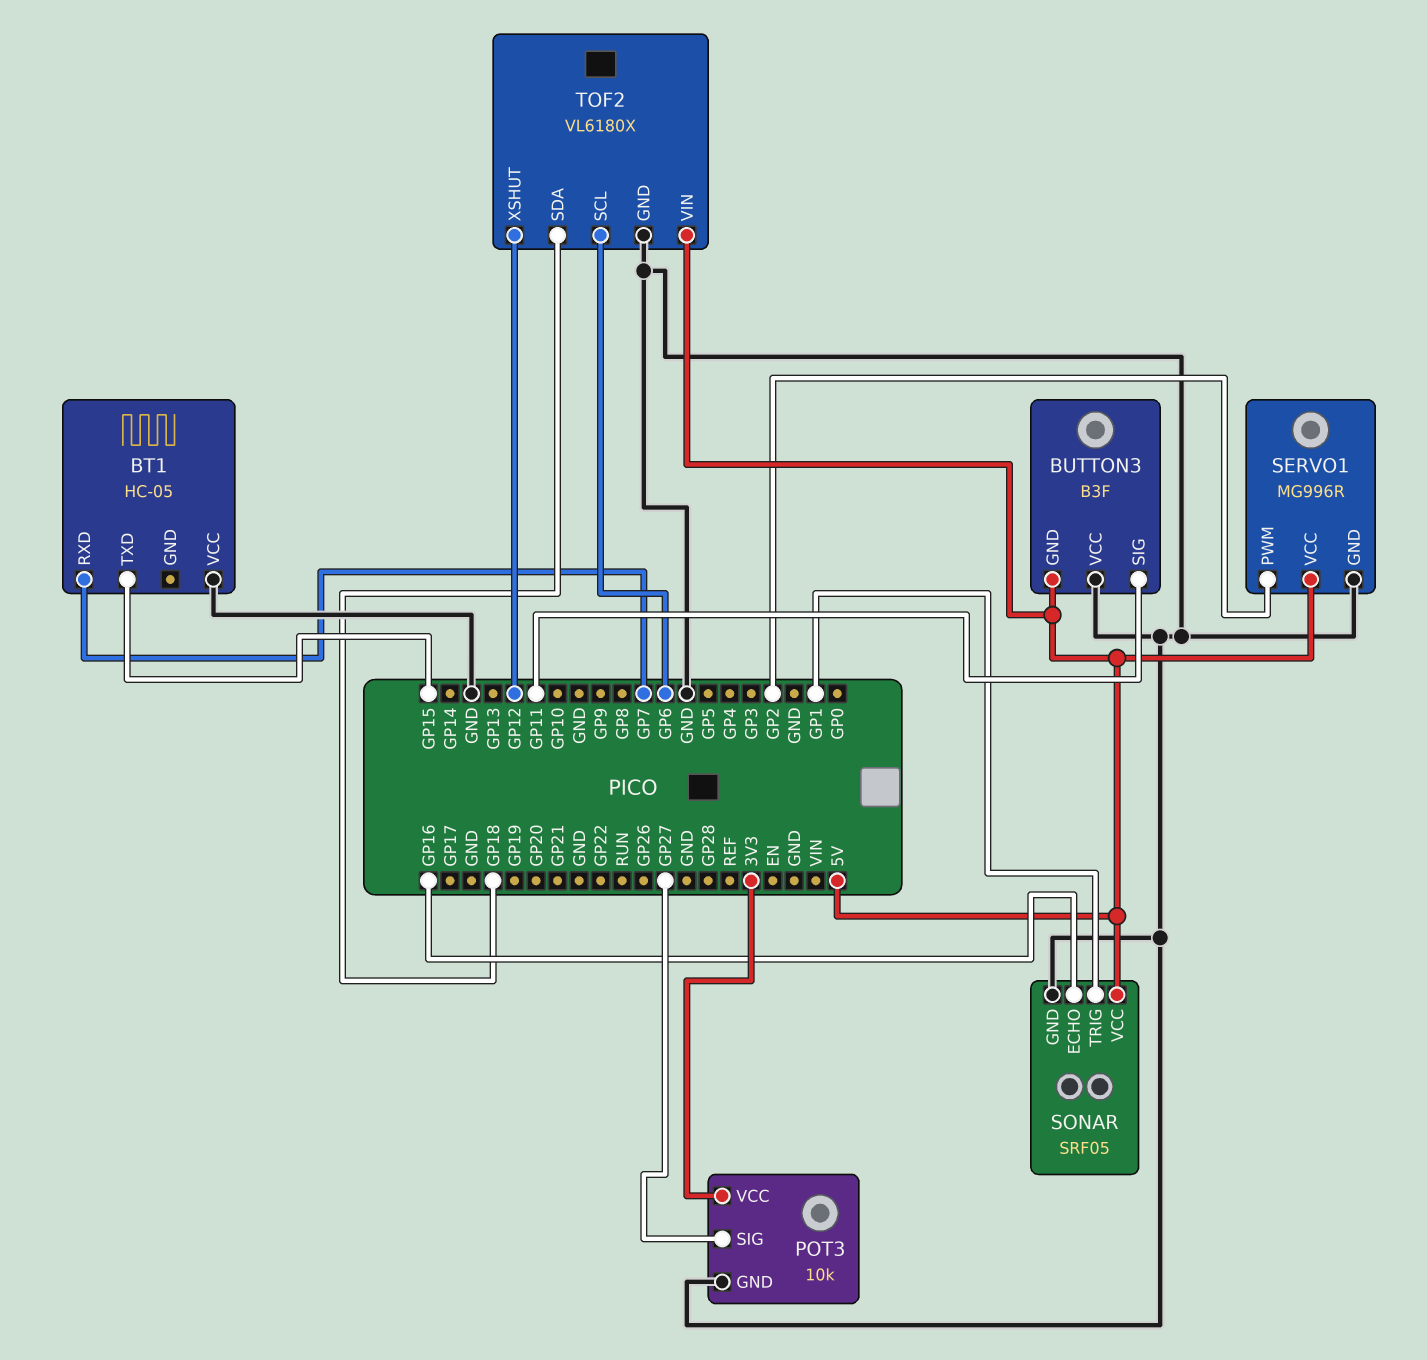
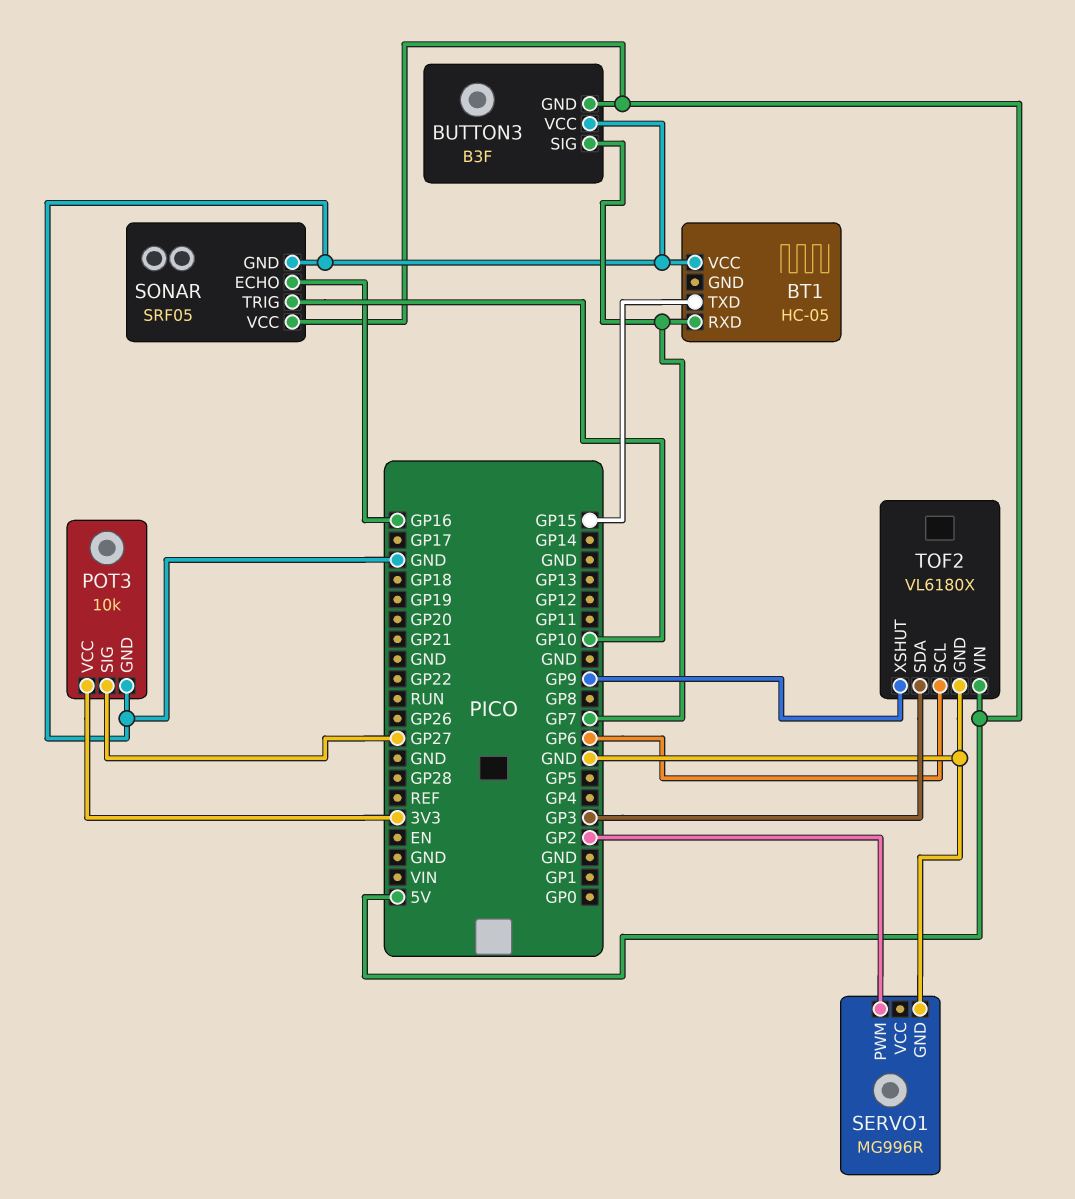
BUTTON3 pin SIG: GP11 -> GP7
SERVO1 pin VCC: 5V -> none
SONAR pin TRIG: GP1 -> GP10
TOF2 pin SDA: GP18 -> GP3
TOF2 pin XSHUT: GP12 -> GP9

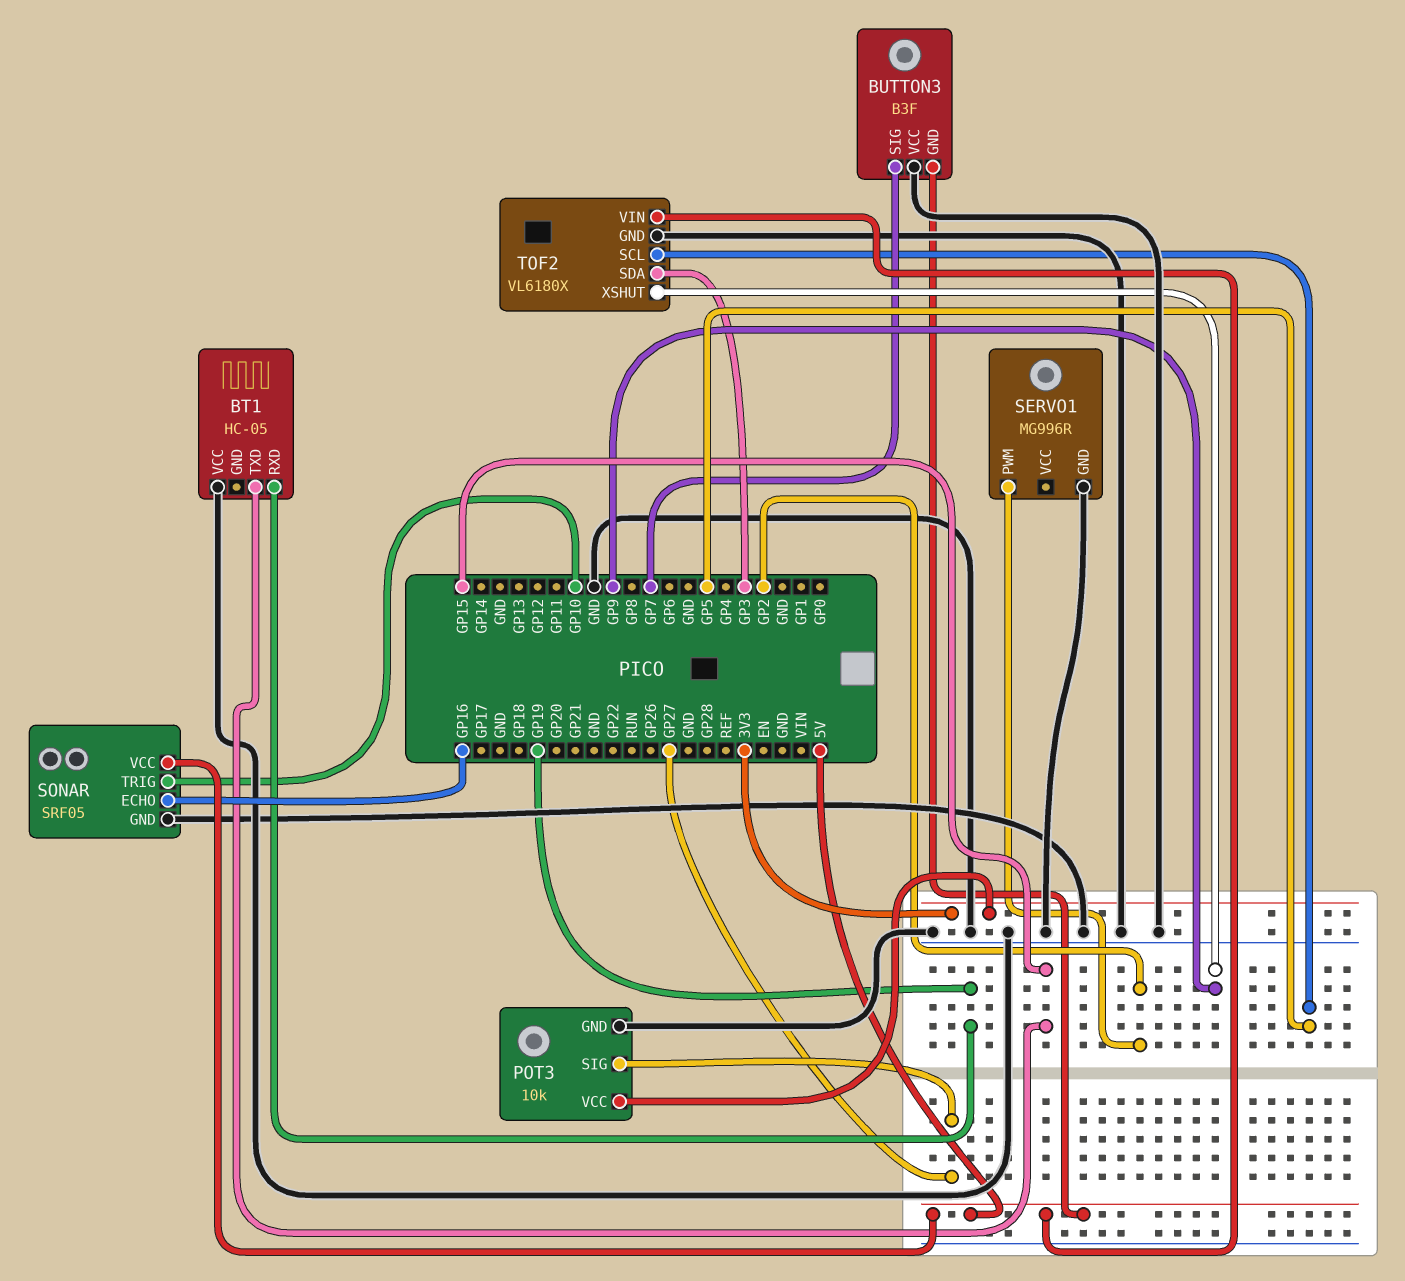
BT1 pin RXD: GP7 -> GP19
TOF2 pin SCL: GP6 -> GP5

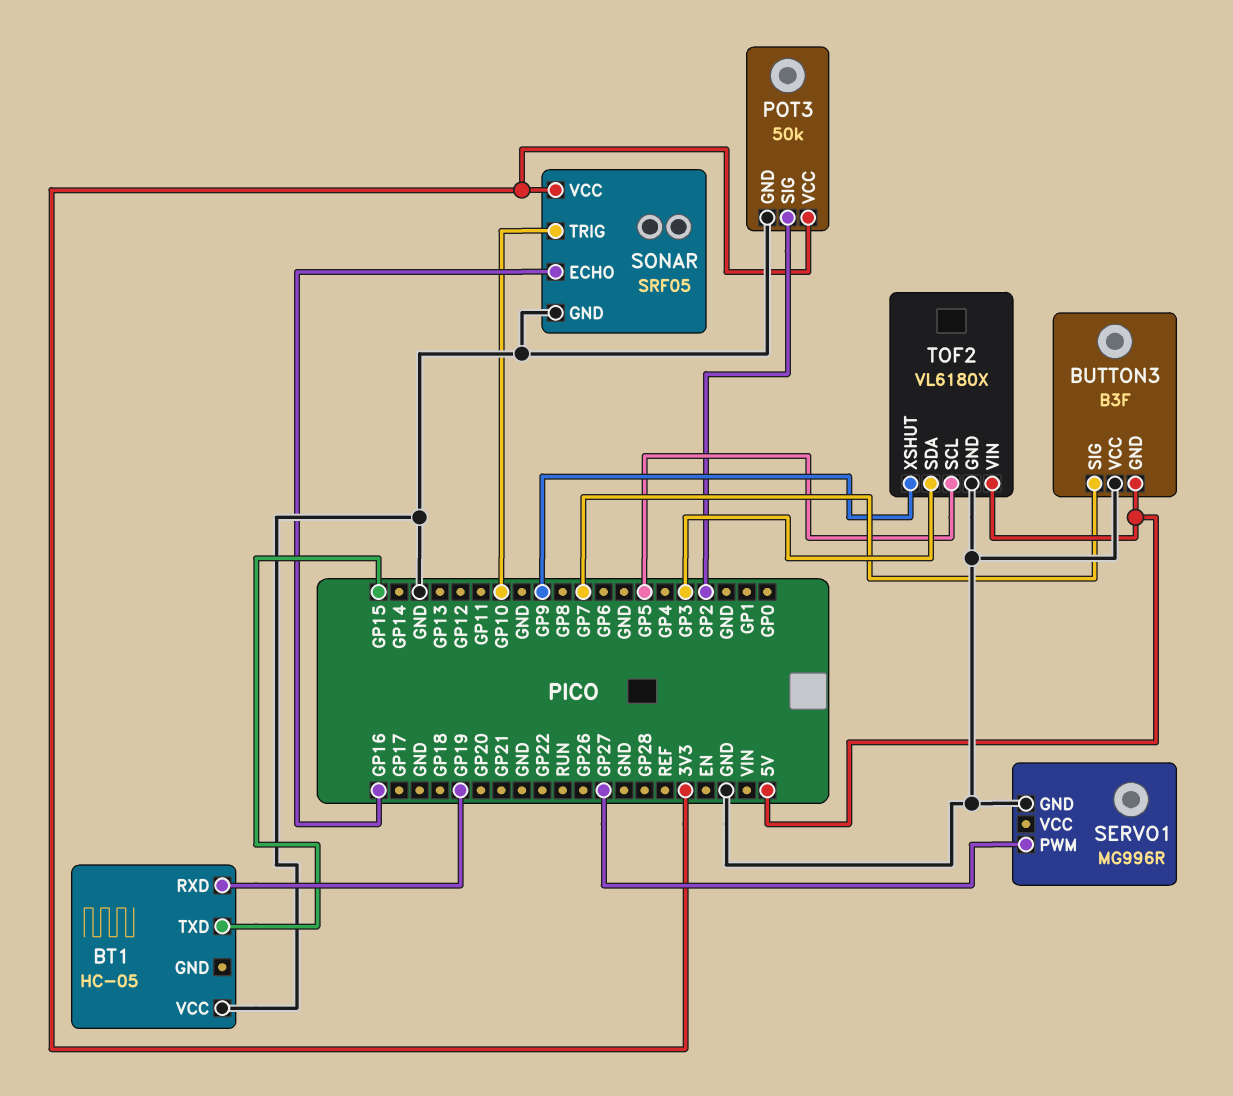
POT3: 10k -> 50k
POT3 pin SIG: GP27 -> GP2
SERVO1 pin PWM: GP2 -> GP27
SONAR pin VCC: 5V -> 3V3

